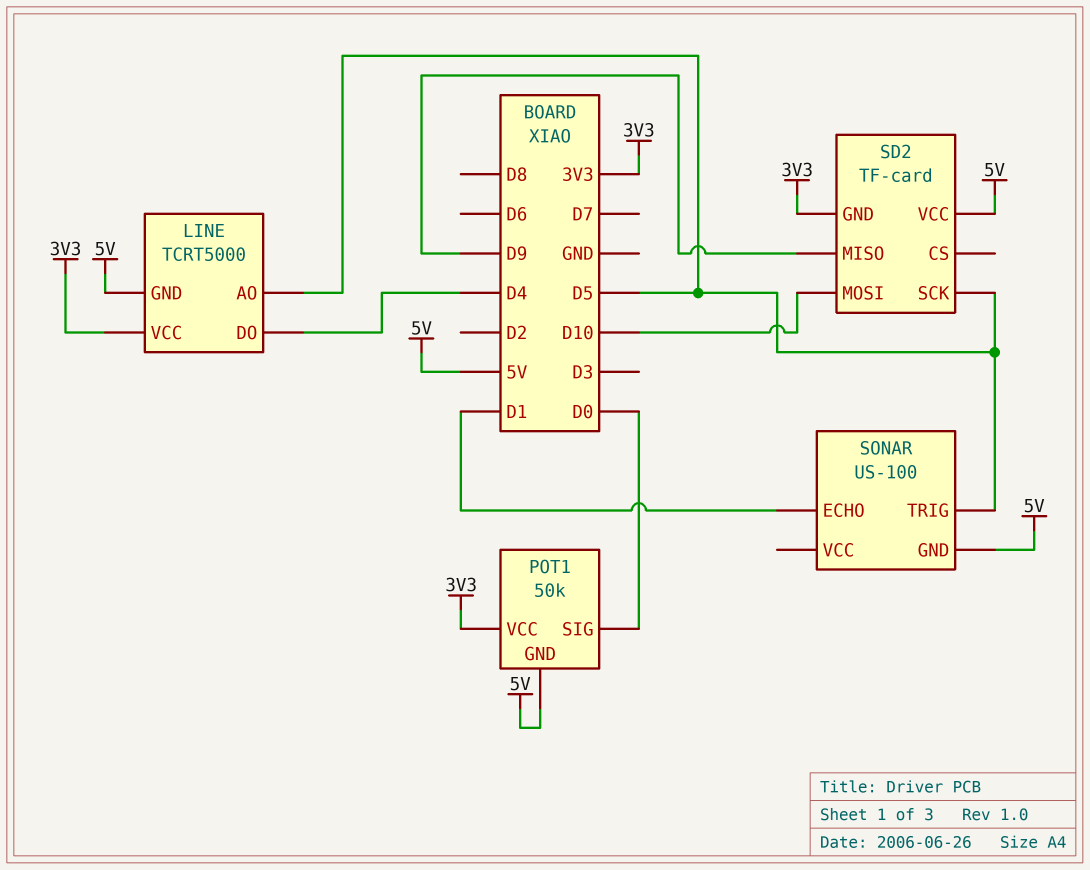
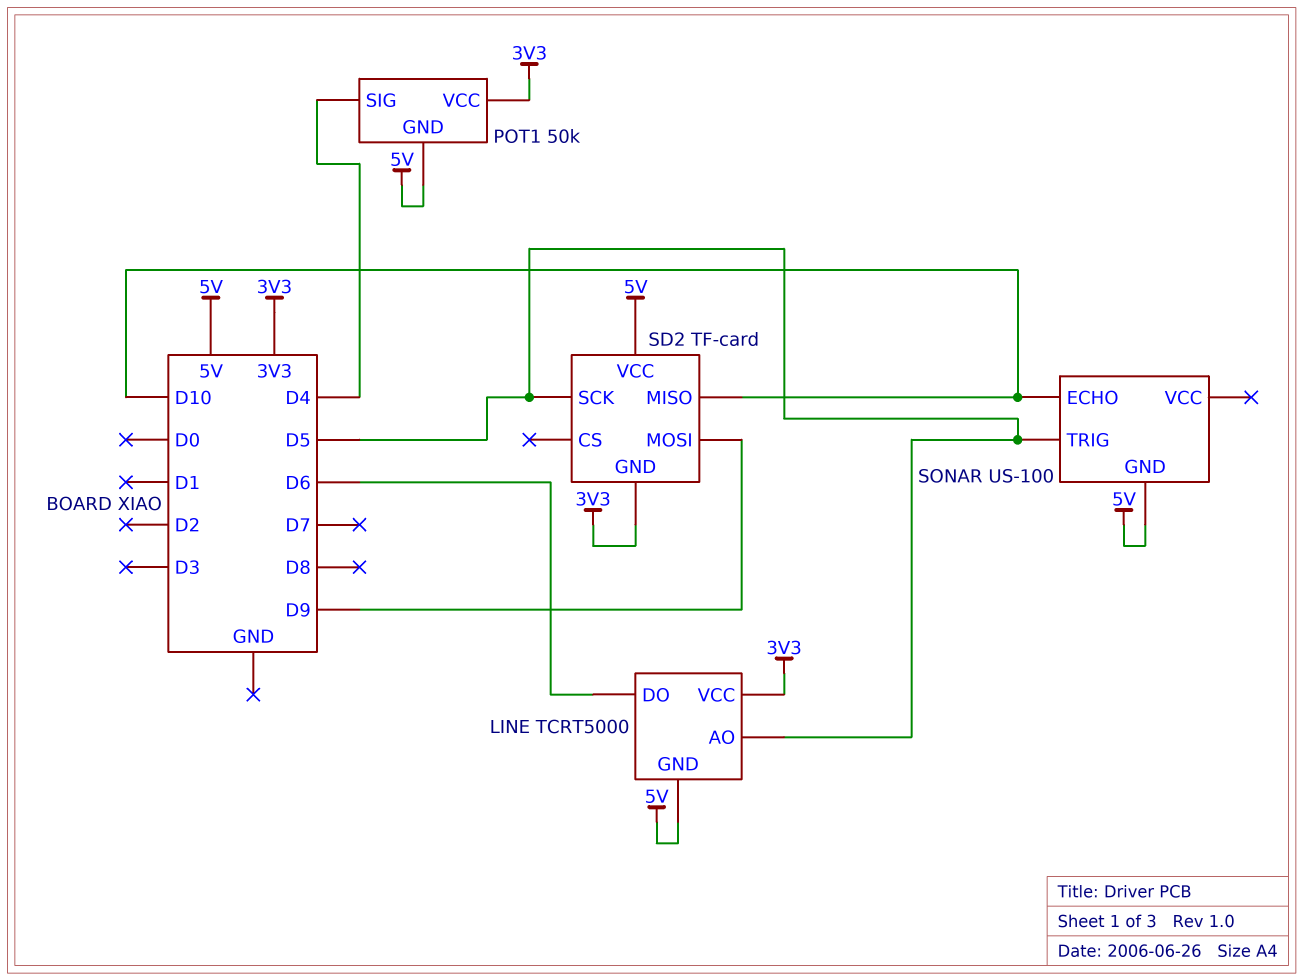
LINE pin DO: D4 -> D6
POT1 pin SIG: D0 -> D4
SD2 pin MISO: D9 -> D10
SD2 pin MOSI: D10 -> D9
SONAR pin ECHO: D1 -> D10

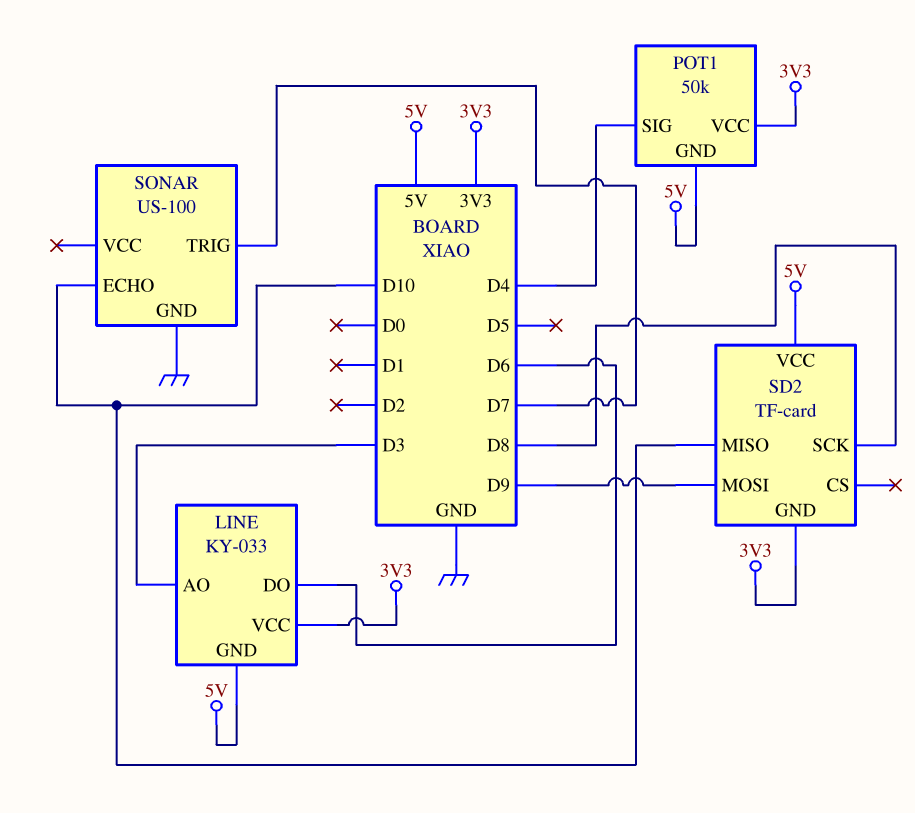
LINE: TCRT5000 -> KY-033
LINE pin AO: D5 -> D3
SD2 pin SCK: D5 -> D8
SONAR pin GND: 5V -> GND
SONAR pin TRIG: D5 -> D7

